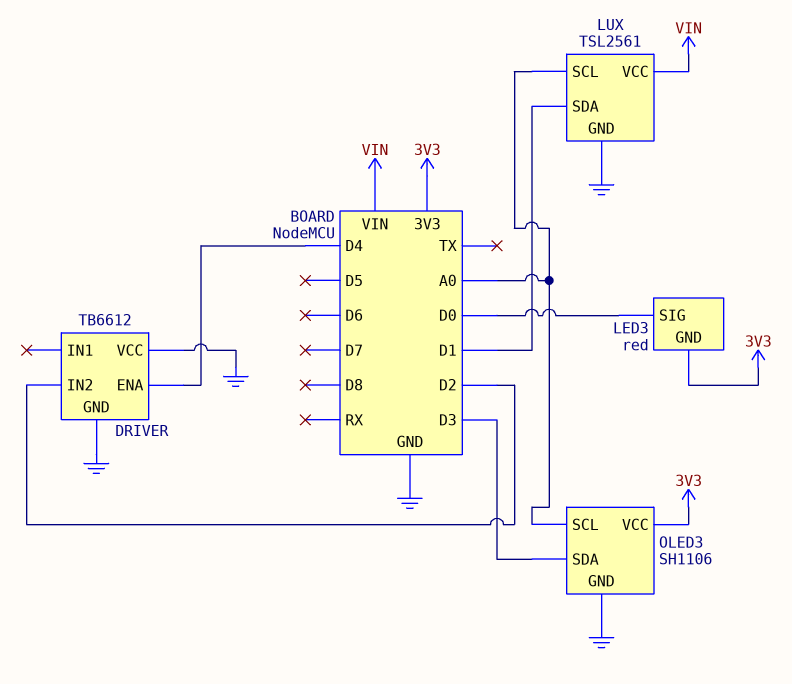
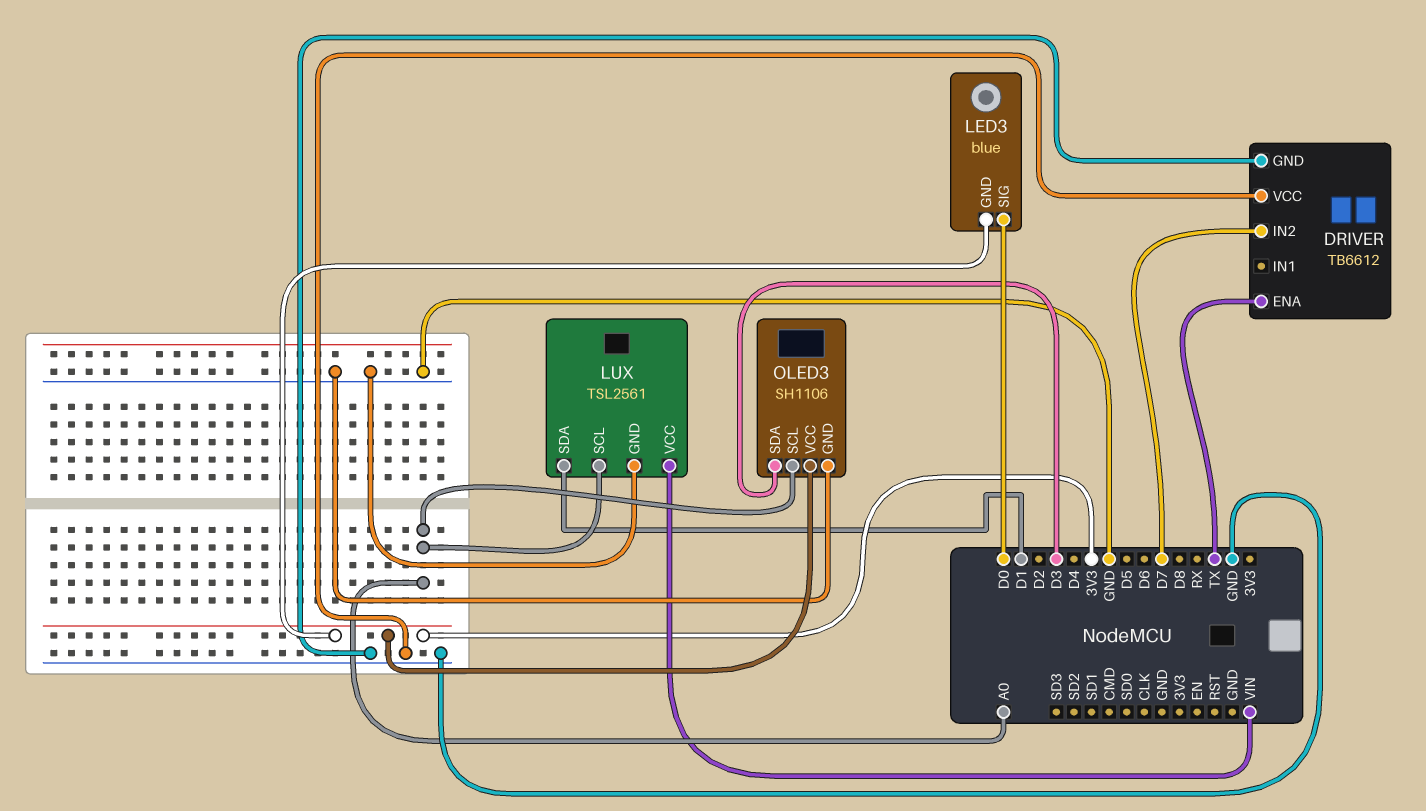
DRIVER pin ENA: D4 -> TX
DRIVER pin IN2: D2 -> D7
LED3: red -> blue

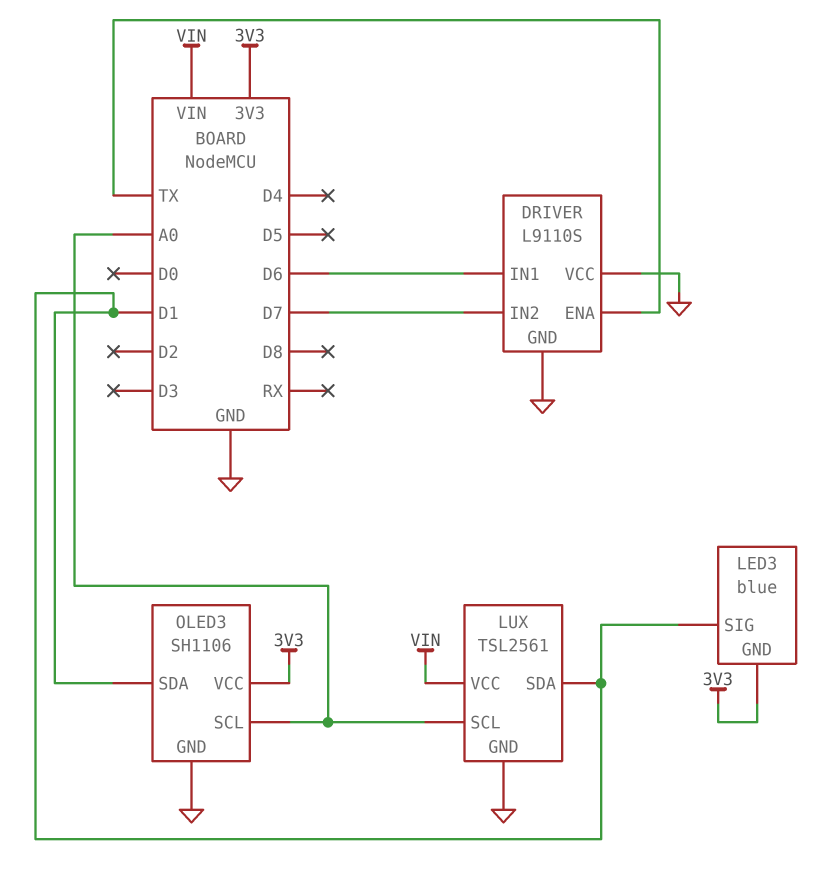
DRIVER: TB6612 -> L9110S
DRIVER pin IN1: none -> D6
LED3 pin SIG: D0 -> D1
OLED3 pin SDA: D3 -> D1

